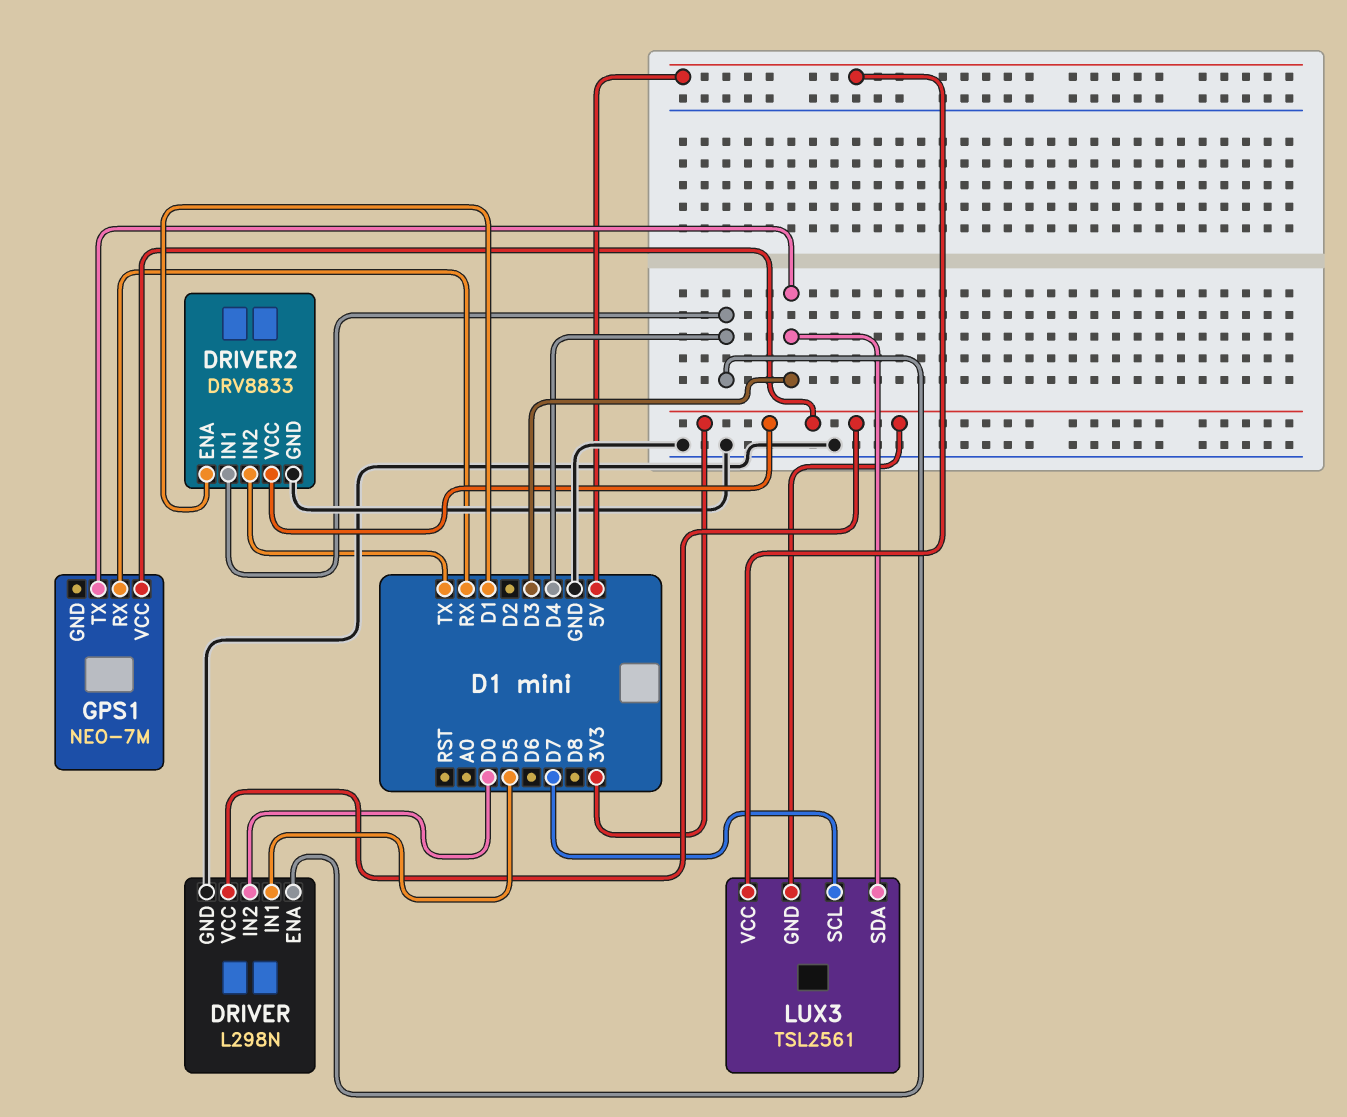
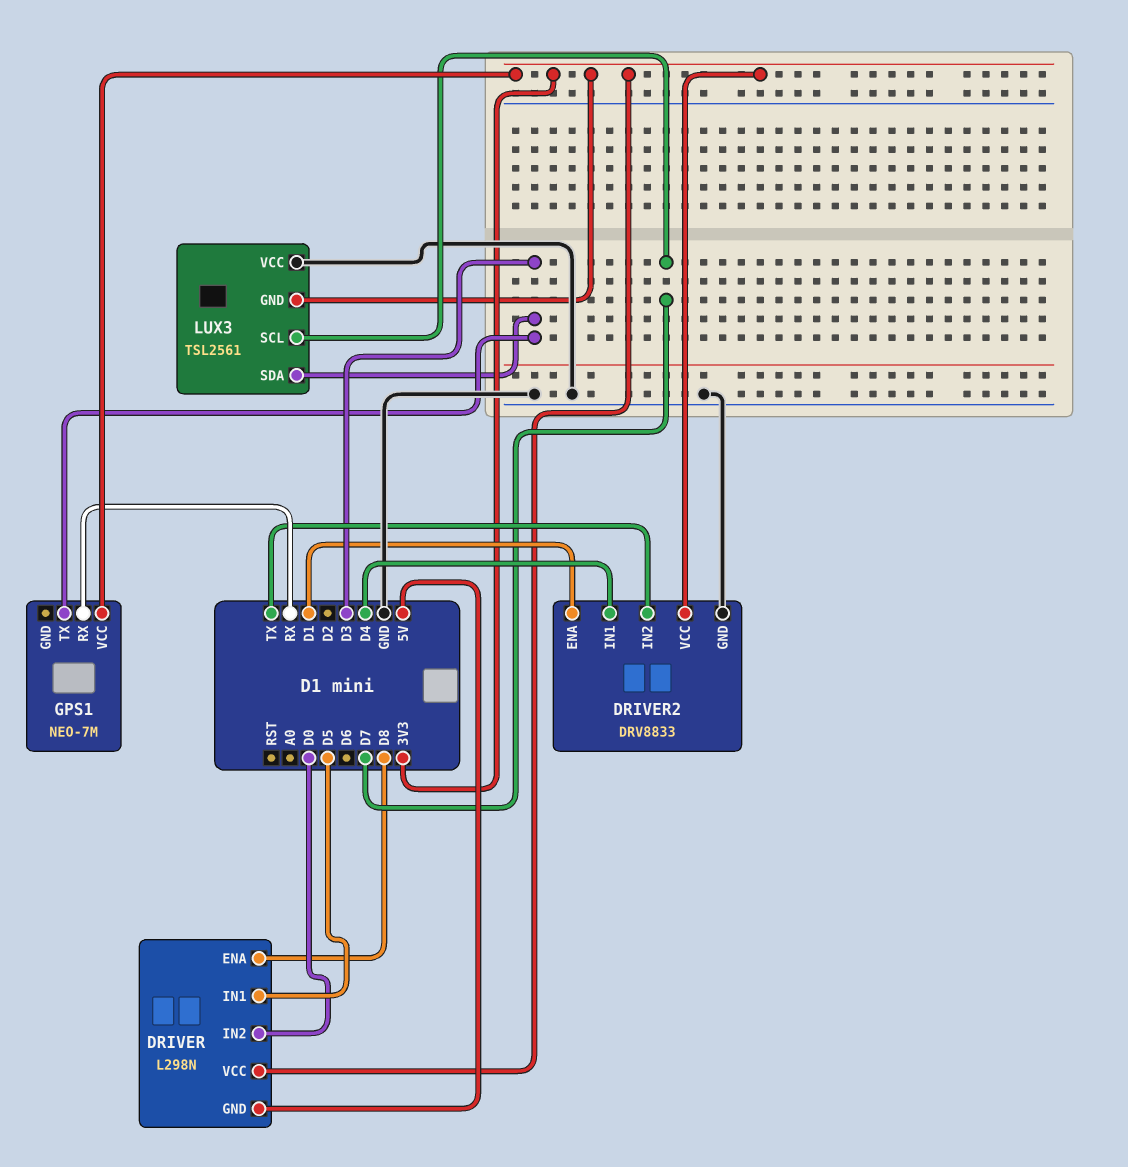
DRIVER pin ENA: D4 -> D8
DRIVER pin GND: GND -> 5V
LUX3 pin VCC: 5V -> GND

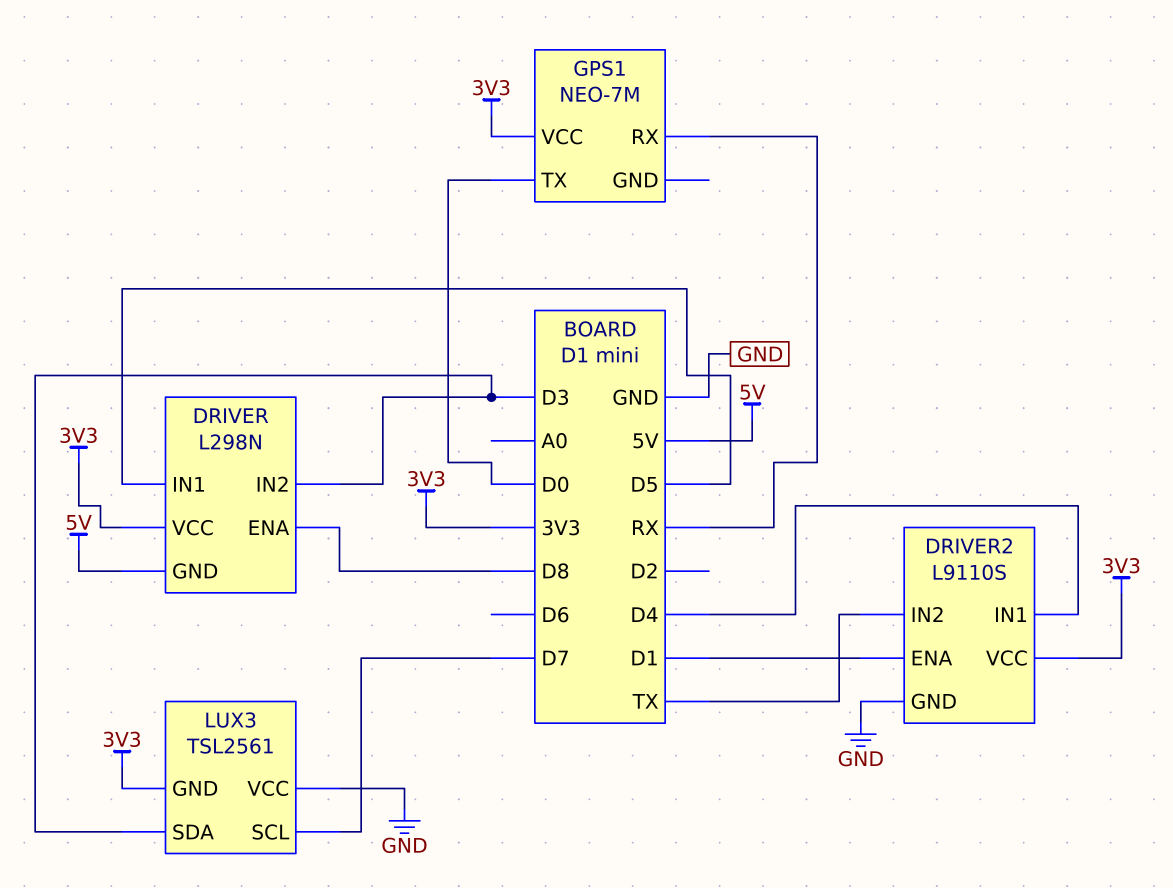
DRIVER pin IN2: D0 -> D3
DRIVER2: DRV8833 -> L9110S
GPS1 pin TX: D3 -> D0

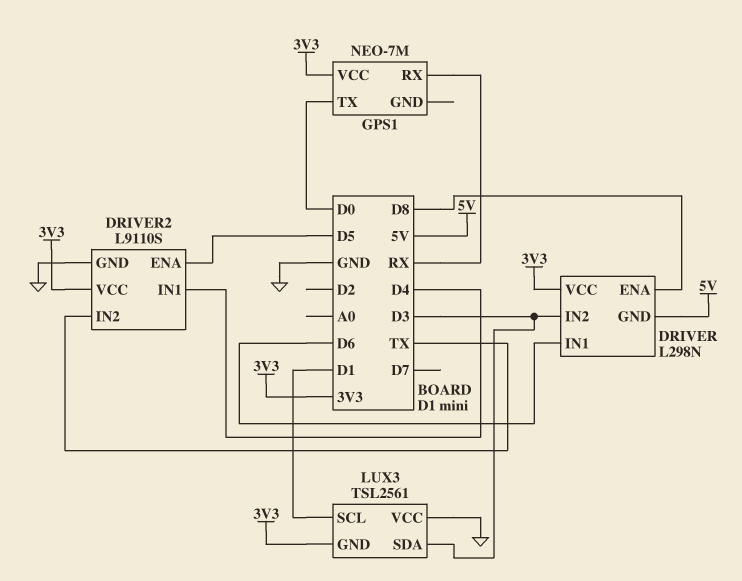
DRIVER pin IN1: D5 -> D6
DRIVER2 pin ENA: D1 -> D5
LUX3 pin SCL: D7 -> D1

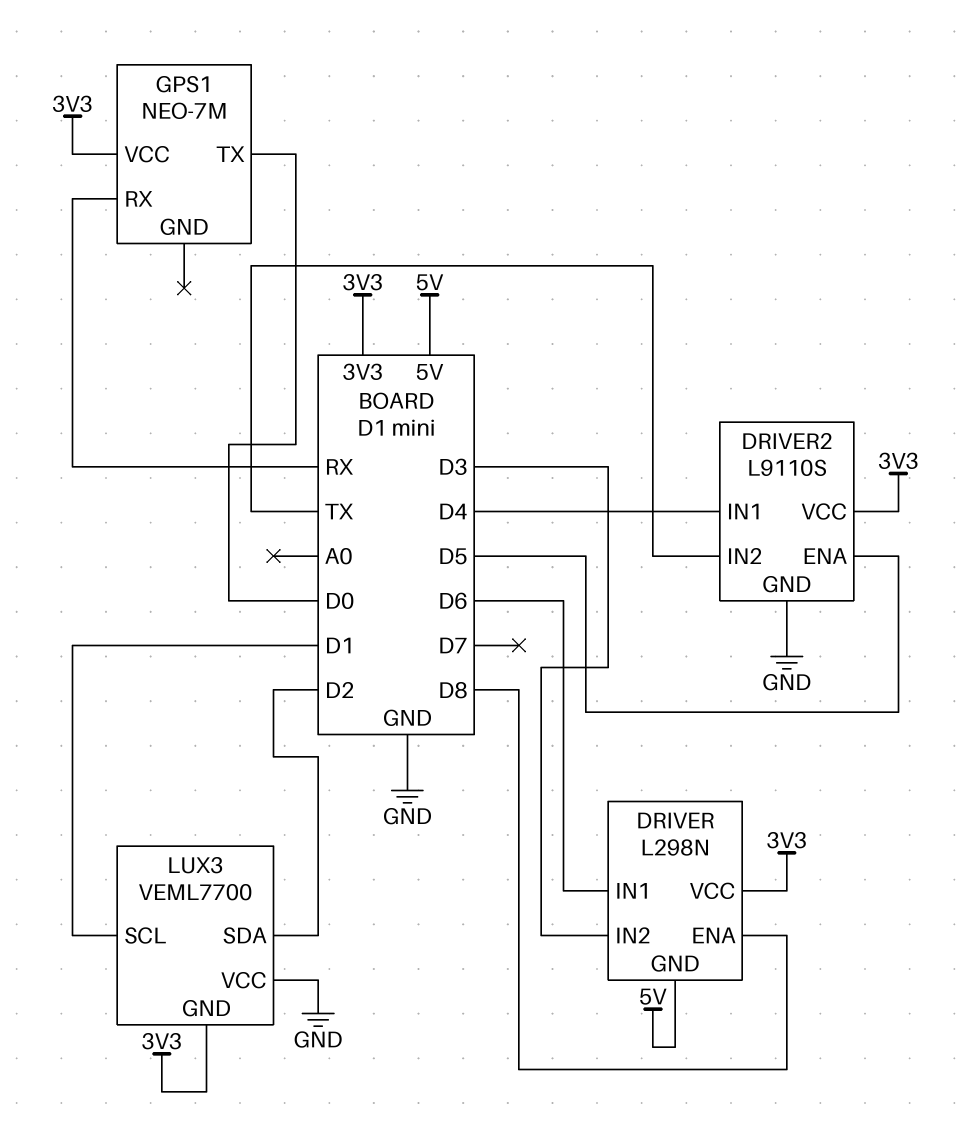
LUX3: TSL2561 -> VEML7700
LUX3 pin SDA: D3 -> D2

